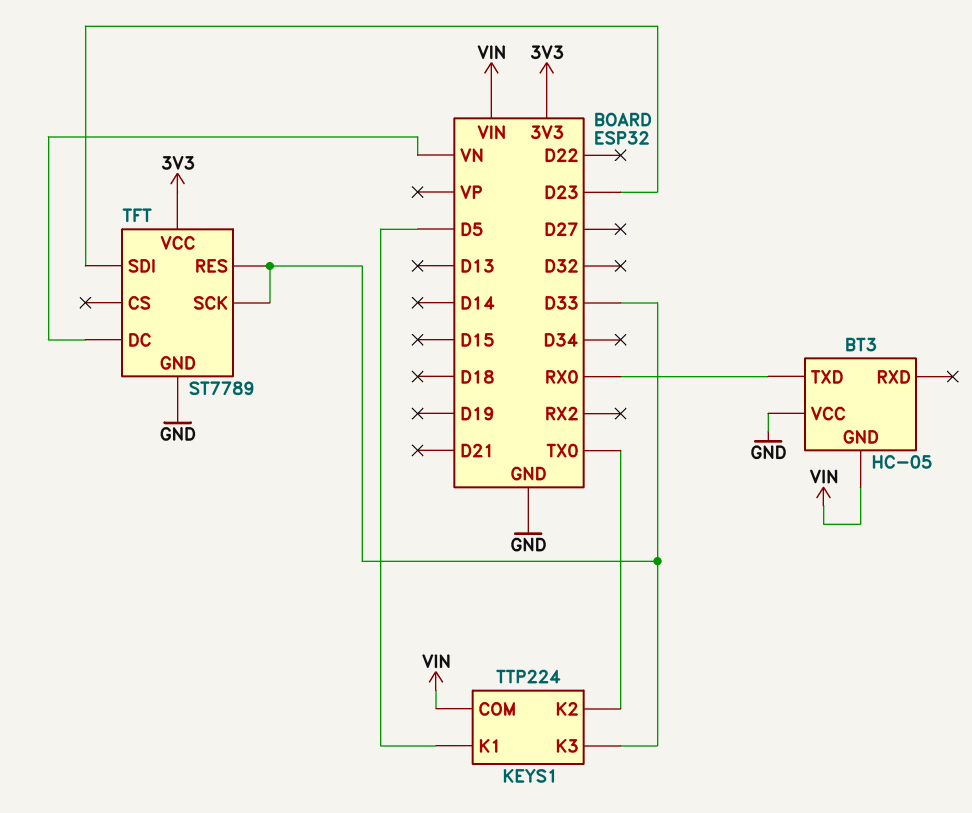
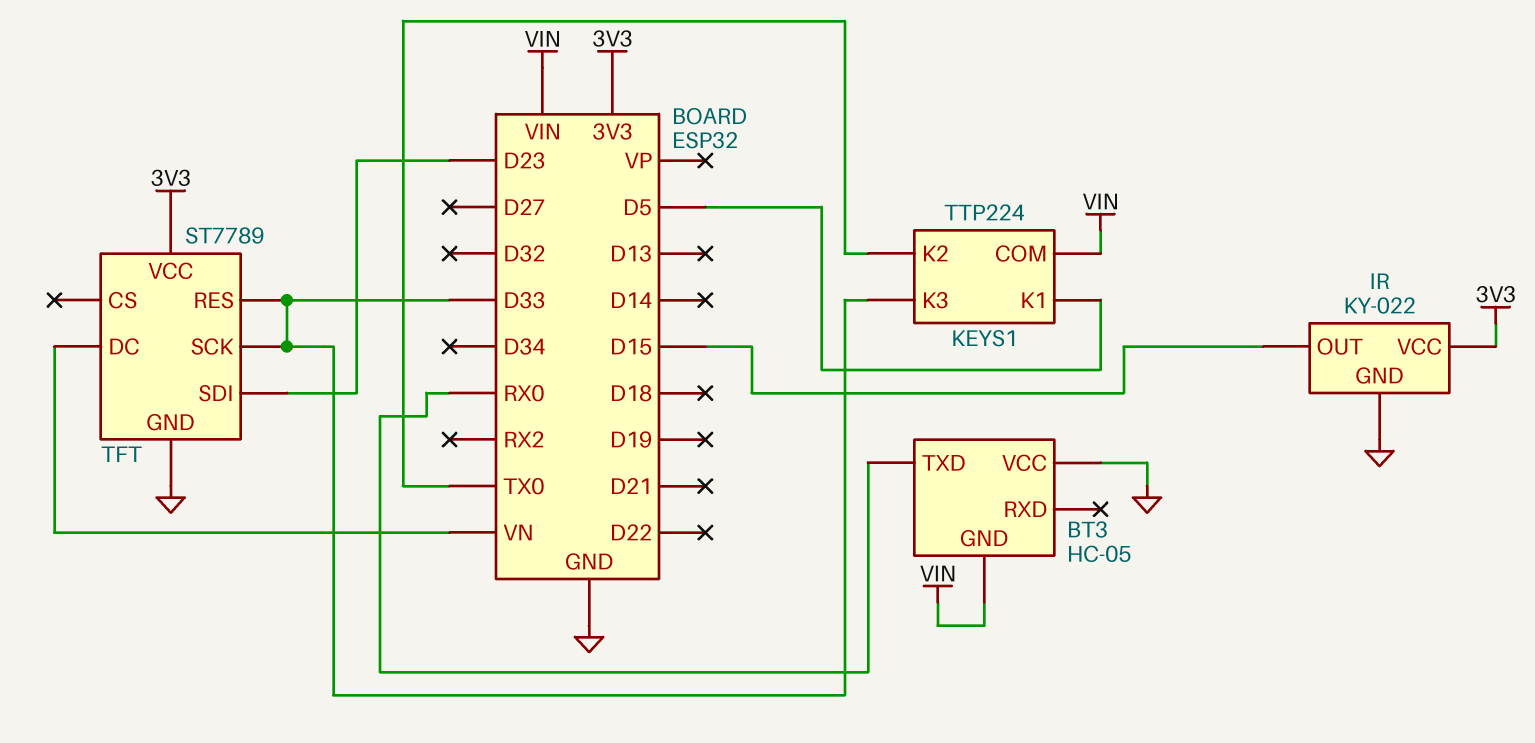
IR: none -> KY-022
IR pin GND: none -> GND
IR pin OUT: none -> D15
IR pin VCC: none -> 3V3

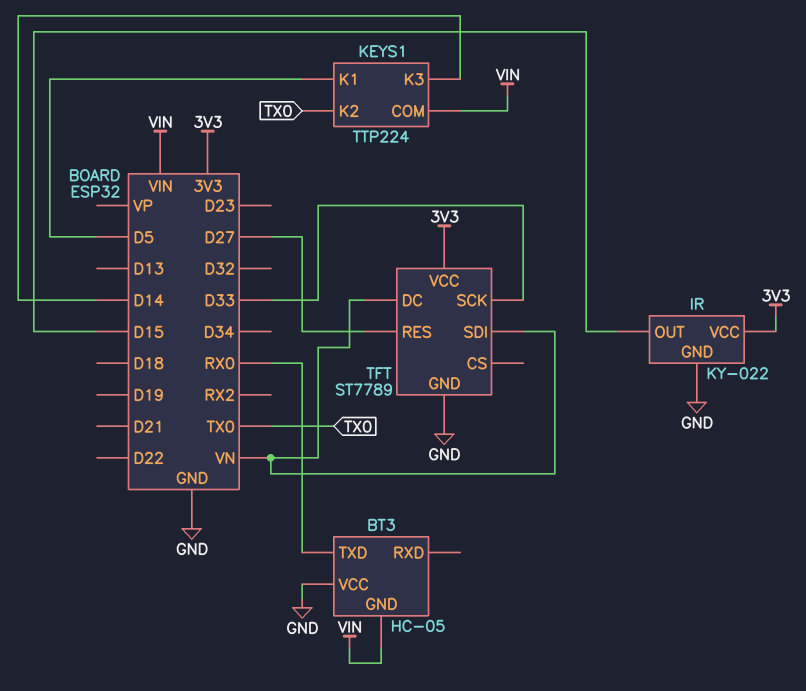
KEYS1 pin K3: D33 -> D14
TFT pin RES: D33 -> D27
TFT pin SDI: D23 -> VN

